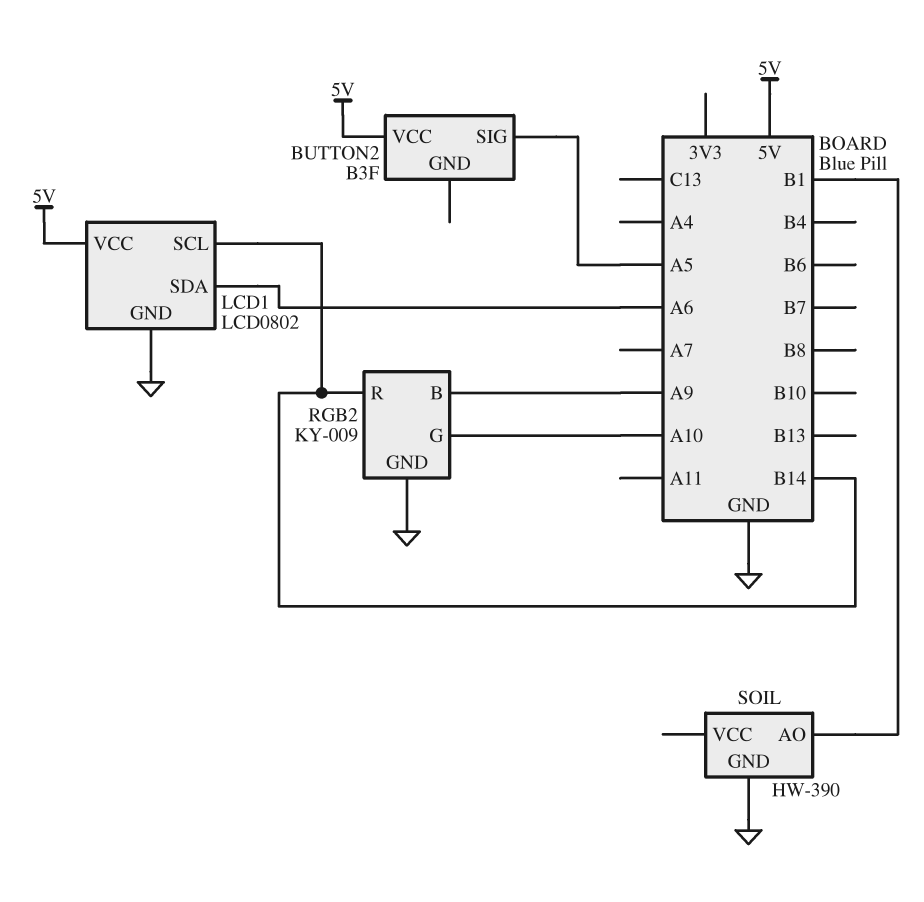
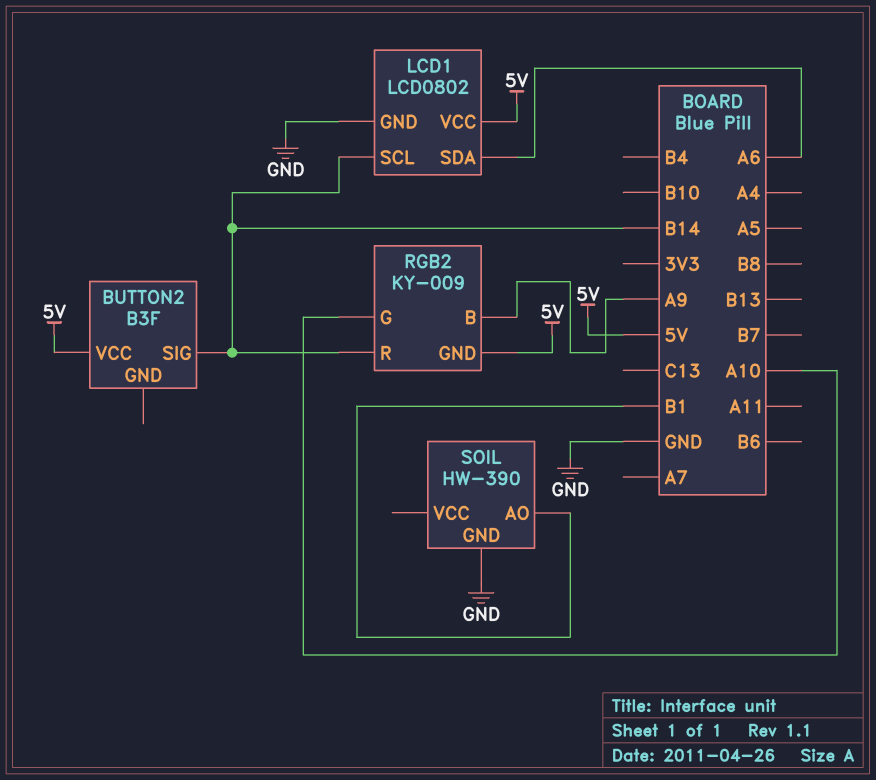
BUTTON2 pin SIG: A5 -> B14
RGB2 pin GND: GND -> 5V

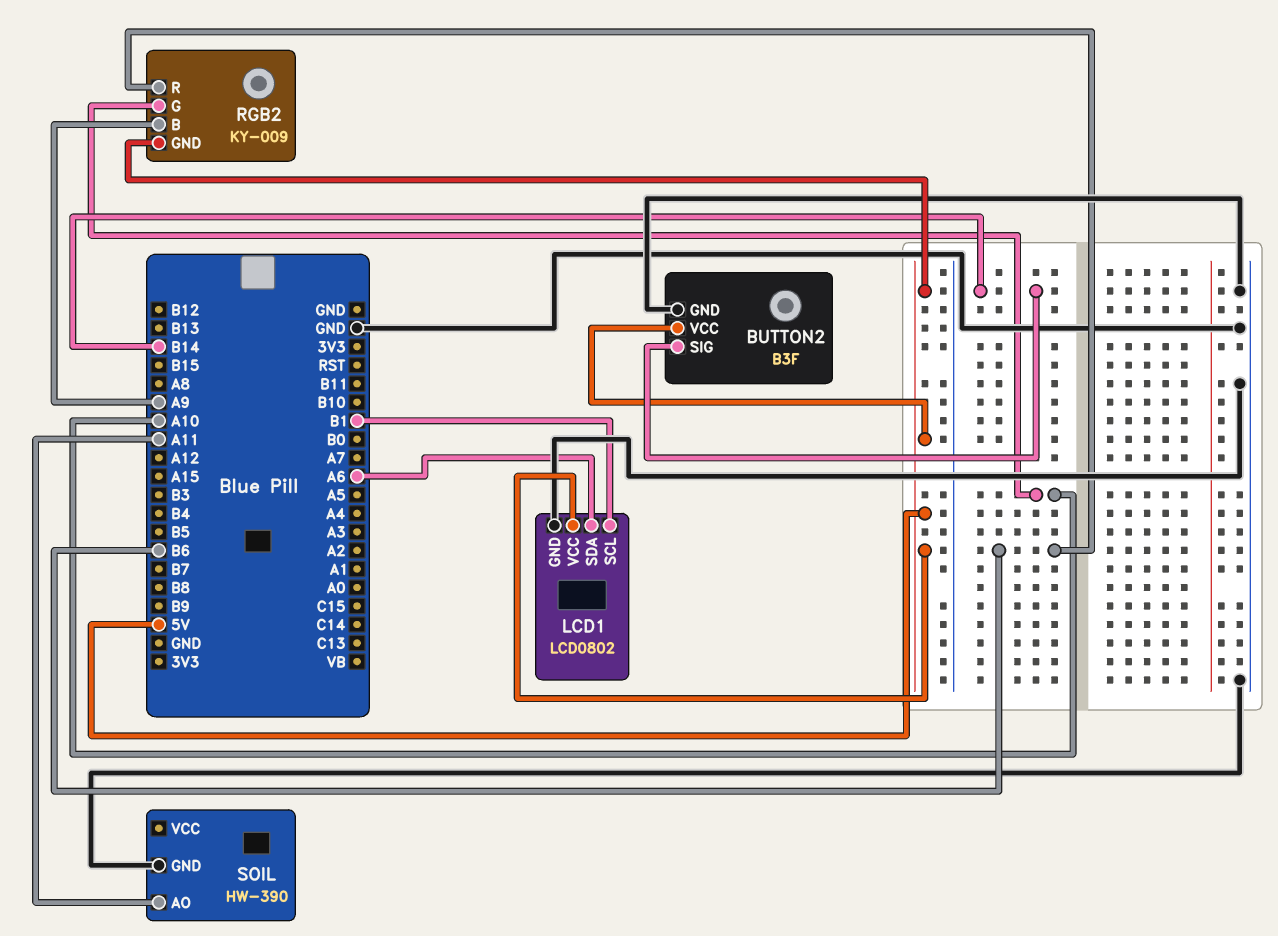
BUTTON2 pin GND: none -> GND
LCD1 pin SCL: B14 -> B1
RGB2 pin R: B14 -> B6
SOIL pin AO: B1 -> A11

